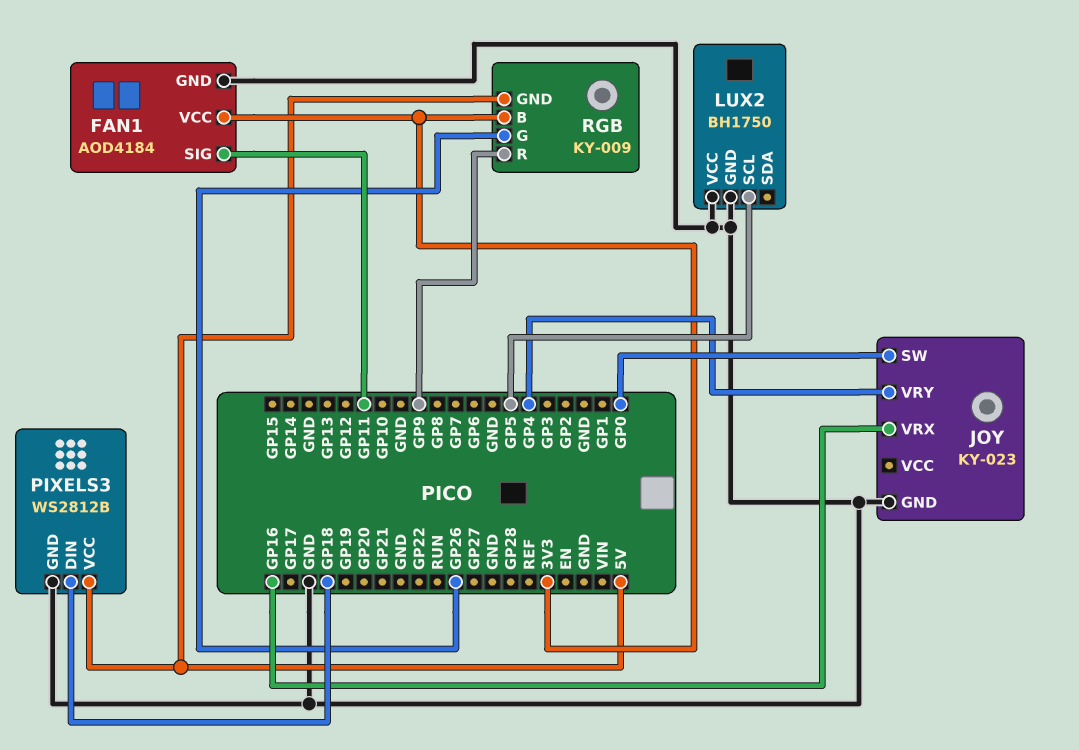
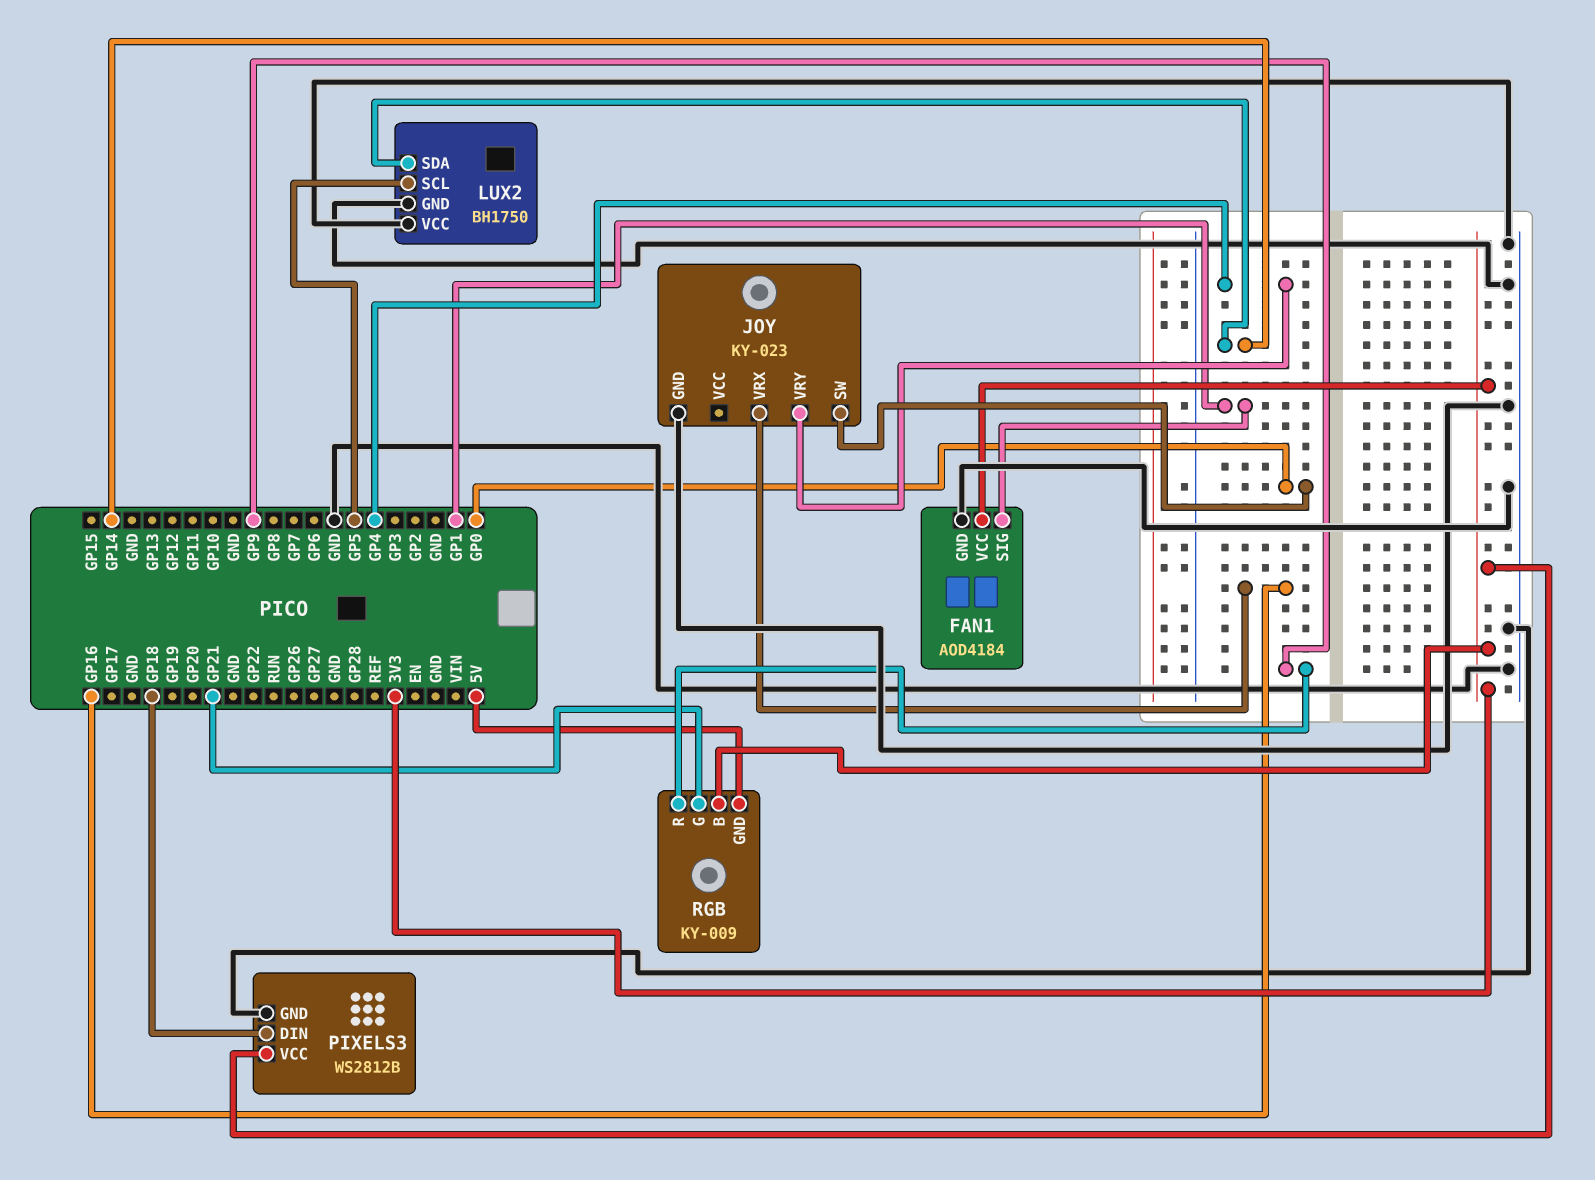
FAN1 pin SIG: GP11 -> GP1
LUX2 pin SDA: none -> GP14
PIXELS3 pin VCC: 5V -> 3V3
RGB pin G: GP26 -> GP21

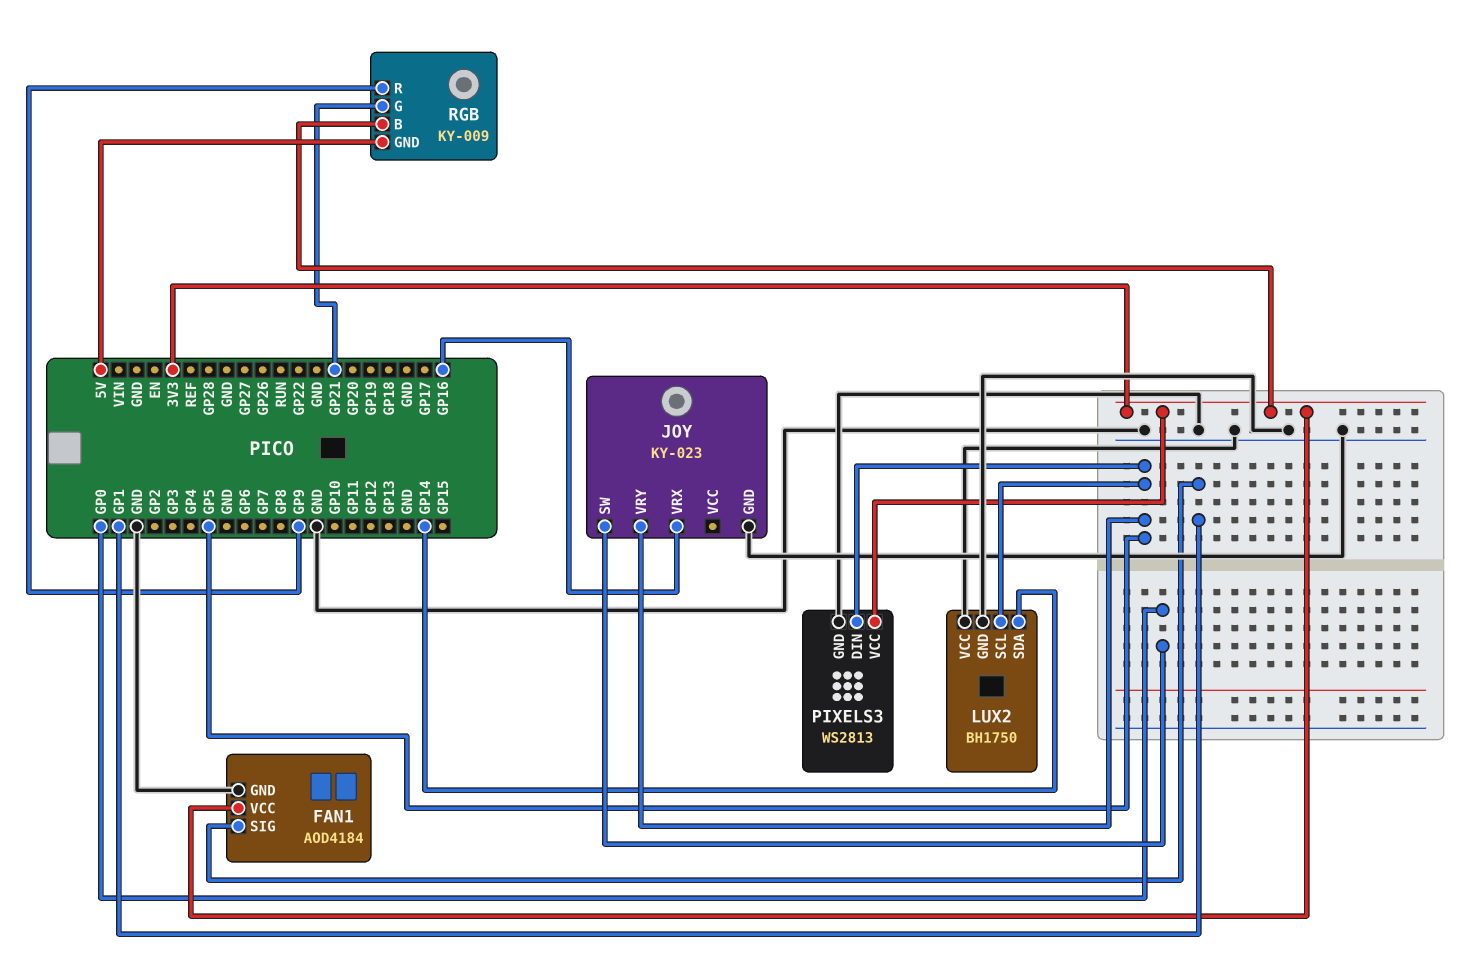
JOY pin VRY: GP4 -> GP5
PIXELS3: WS2812B -> WS2813
PIXELS3 pin DIN: GP18 -> GP5

